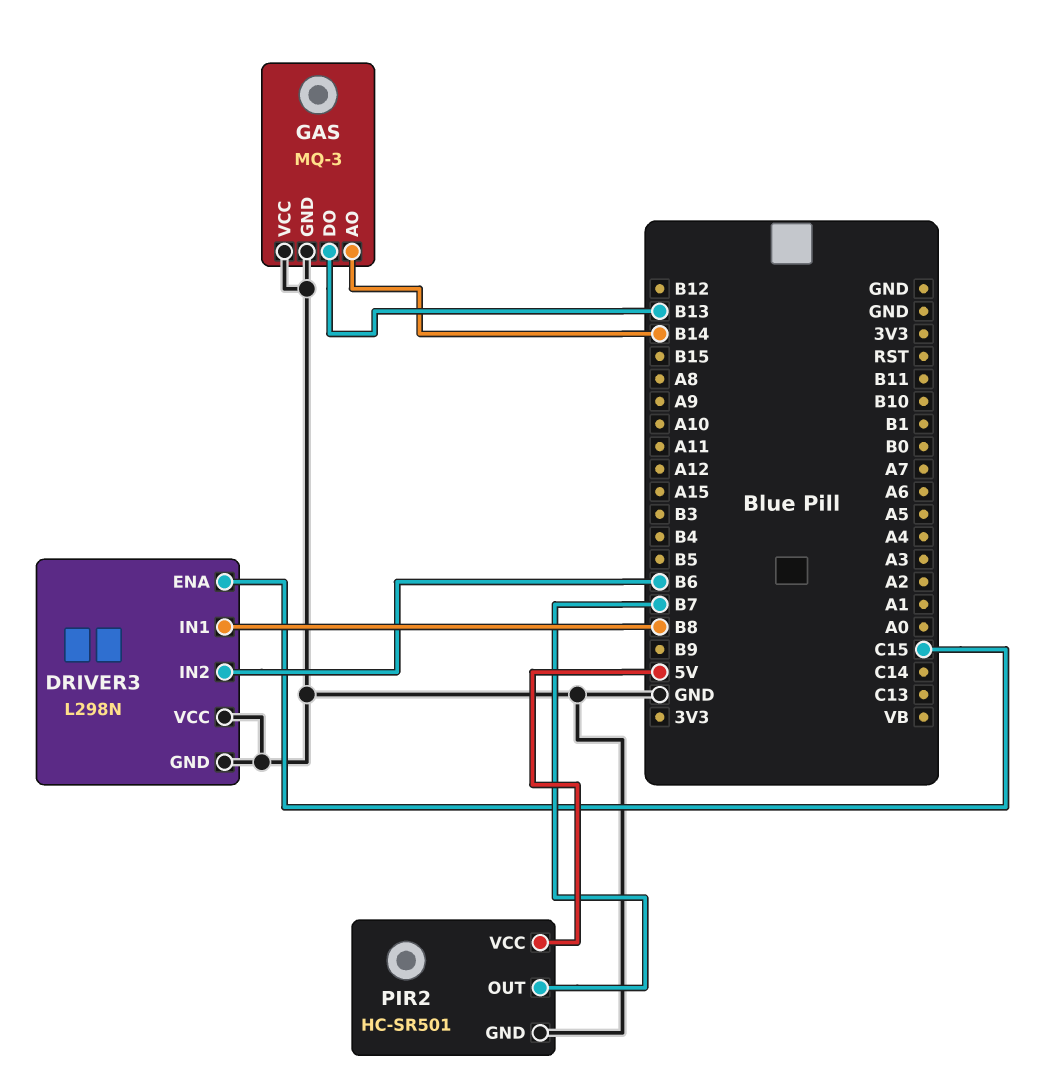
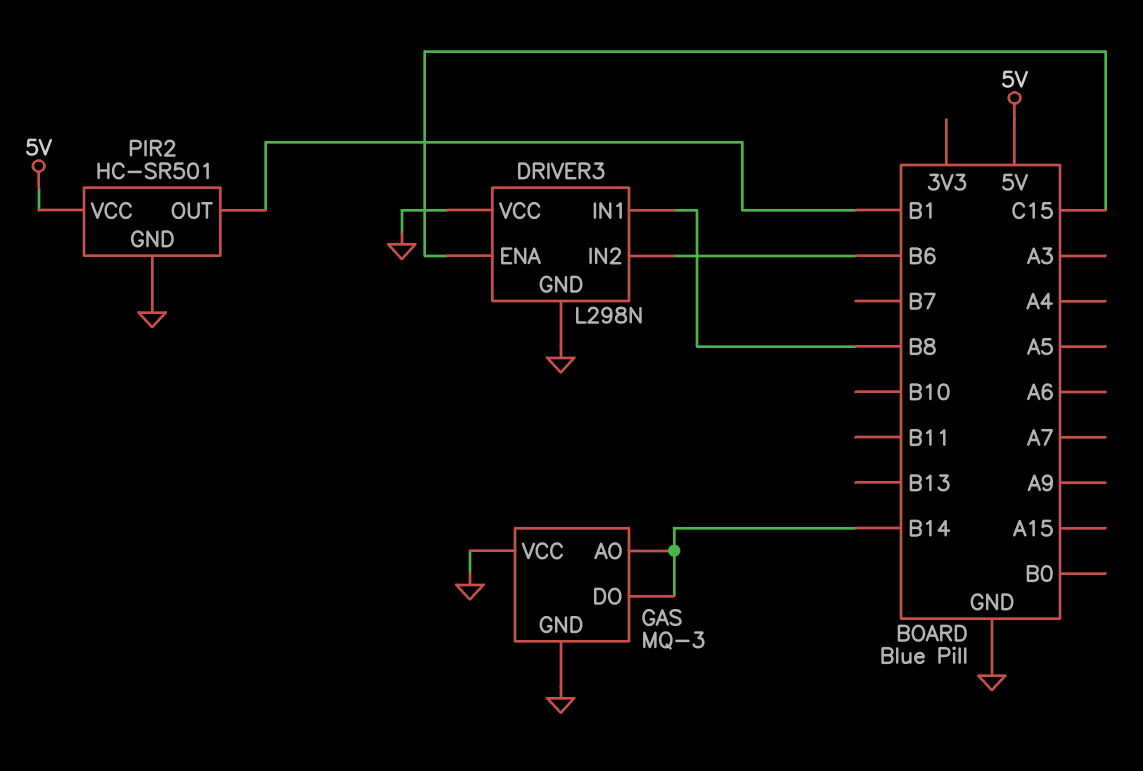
GAS pin DO: B13 -> B14
PIR2 pin OUT: B7 -> B1

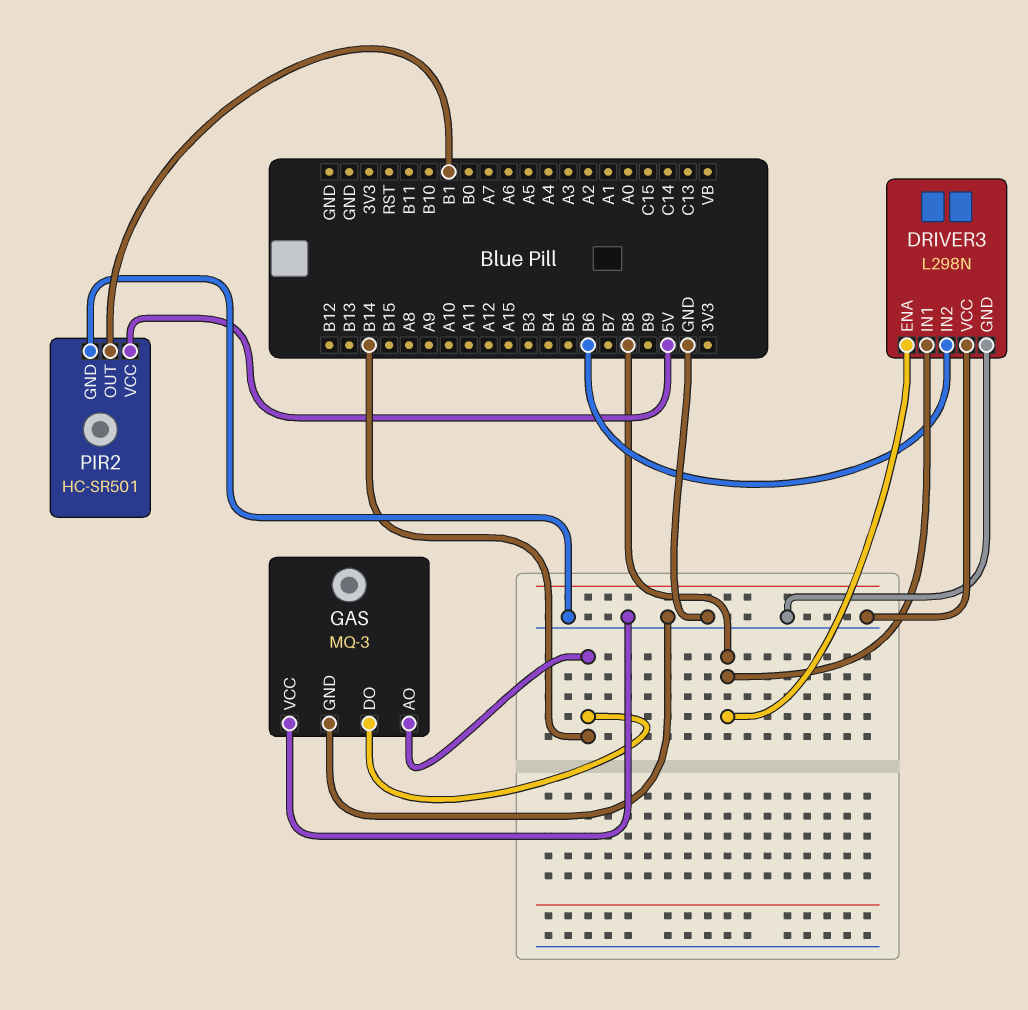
DRIVER3 pin ENA: C15 -> B8

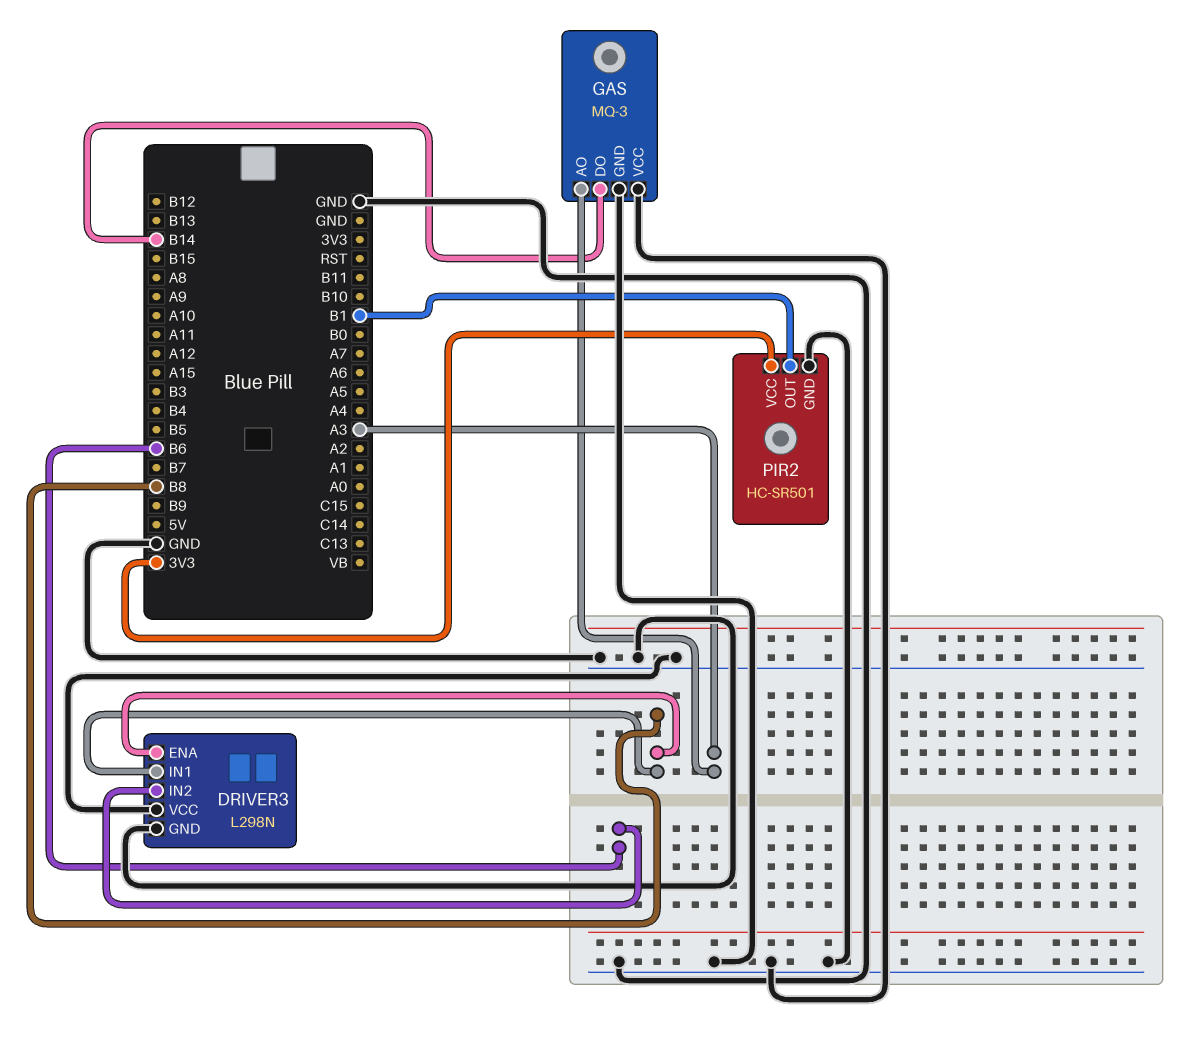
GAS pin AO: B14 -> A3
PIR2 pin VCC: 5V -> 3V3

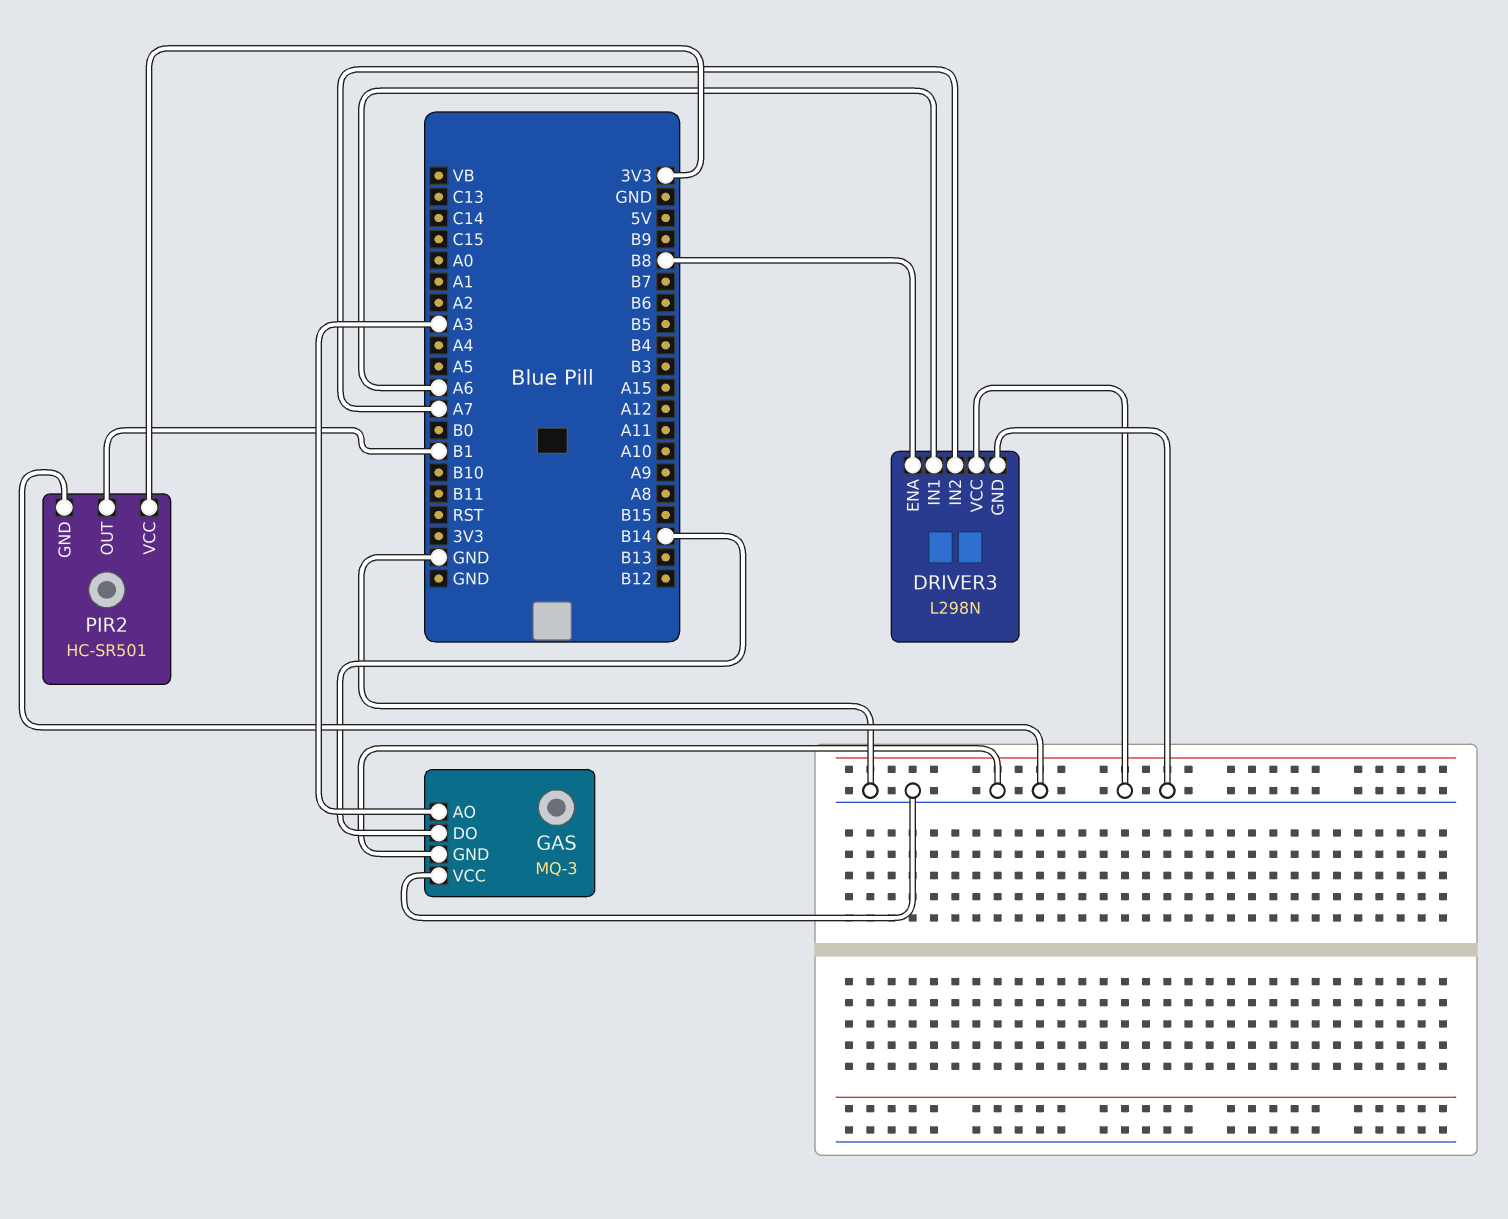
DRIVER3 pin IN1: B8 -> A6
DRIVER3 pin IN2: B6 -> A7

